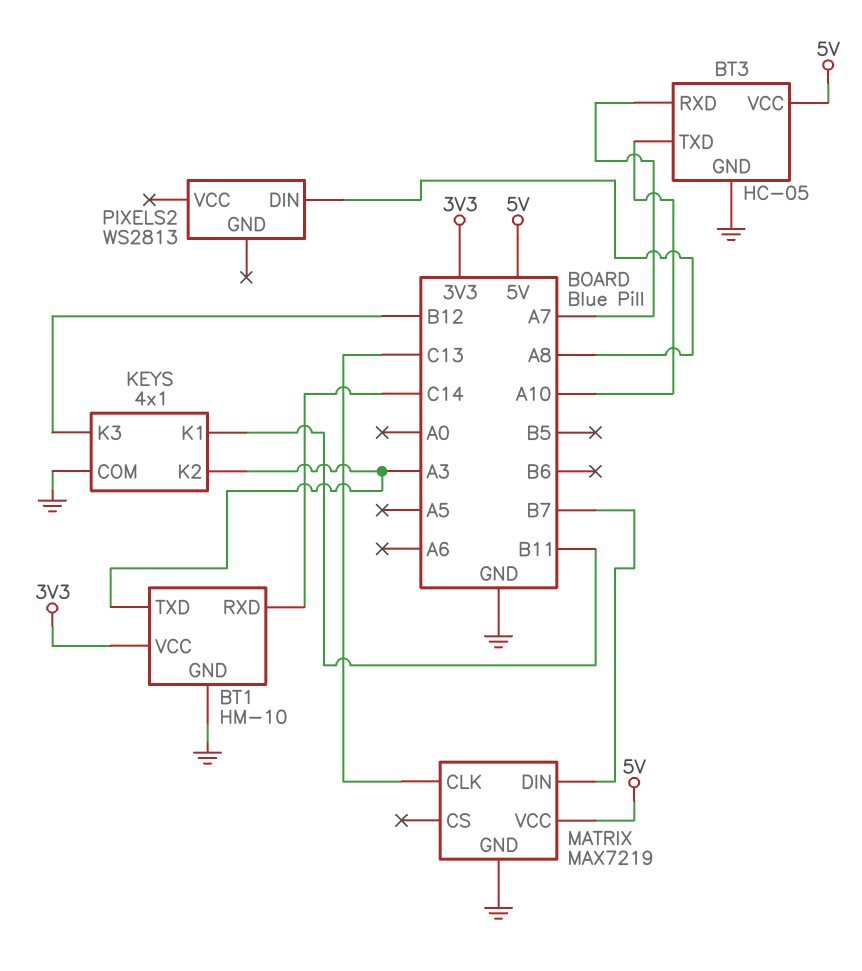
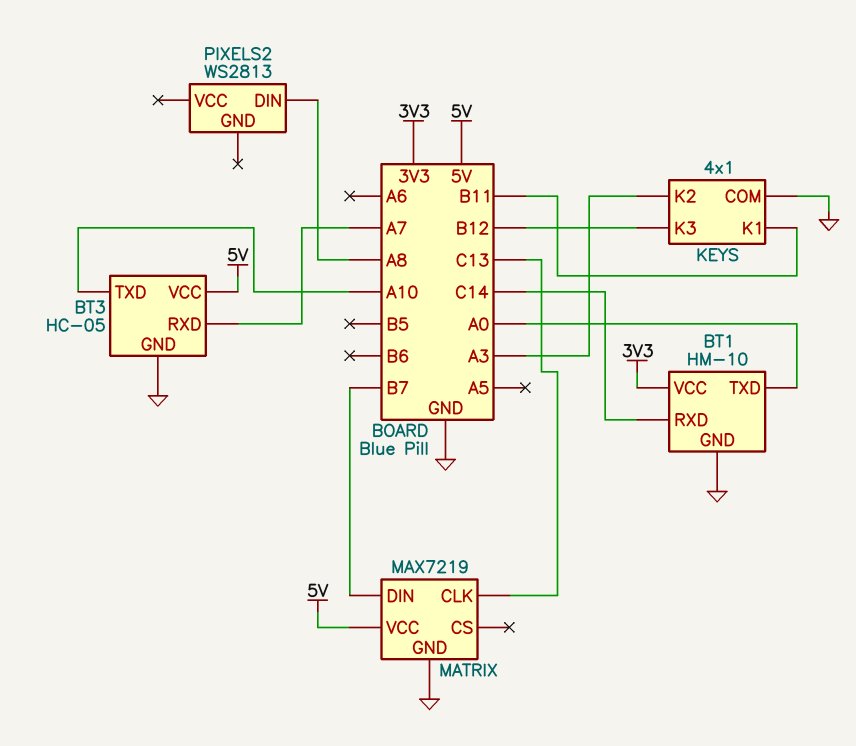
BT1 pin TXD: A3 -> A0

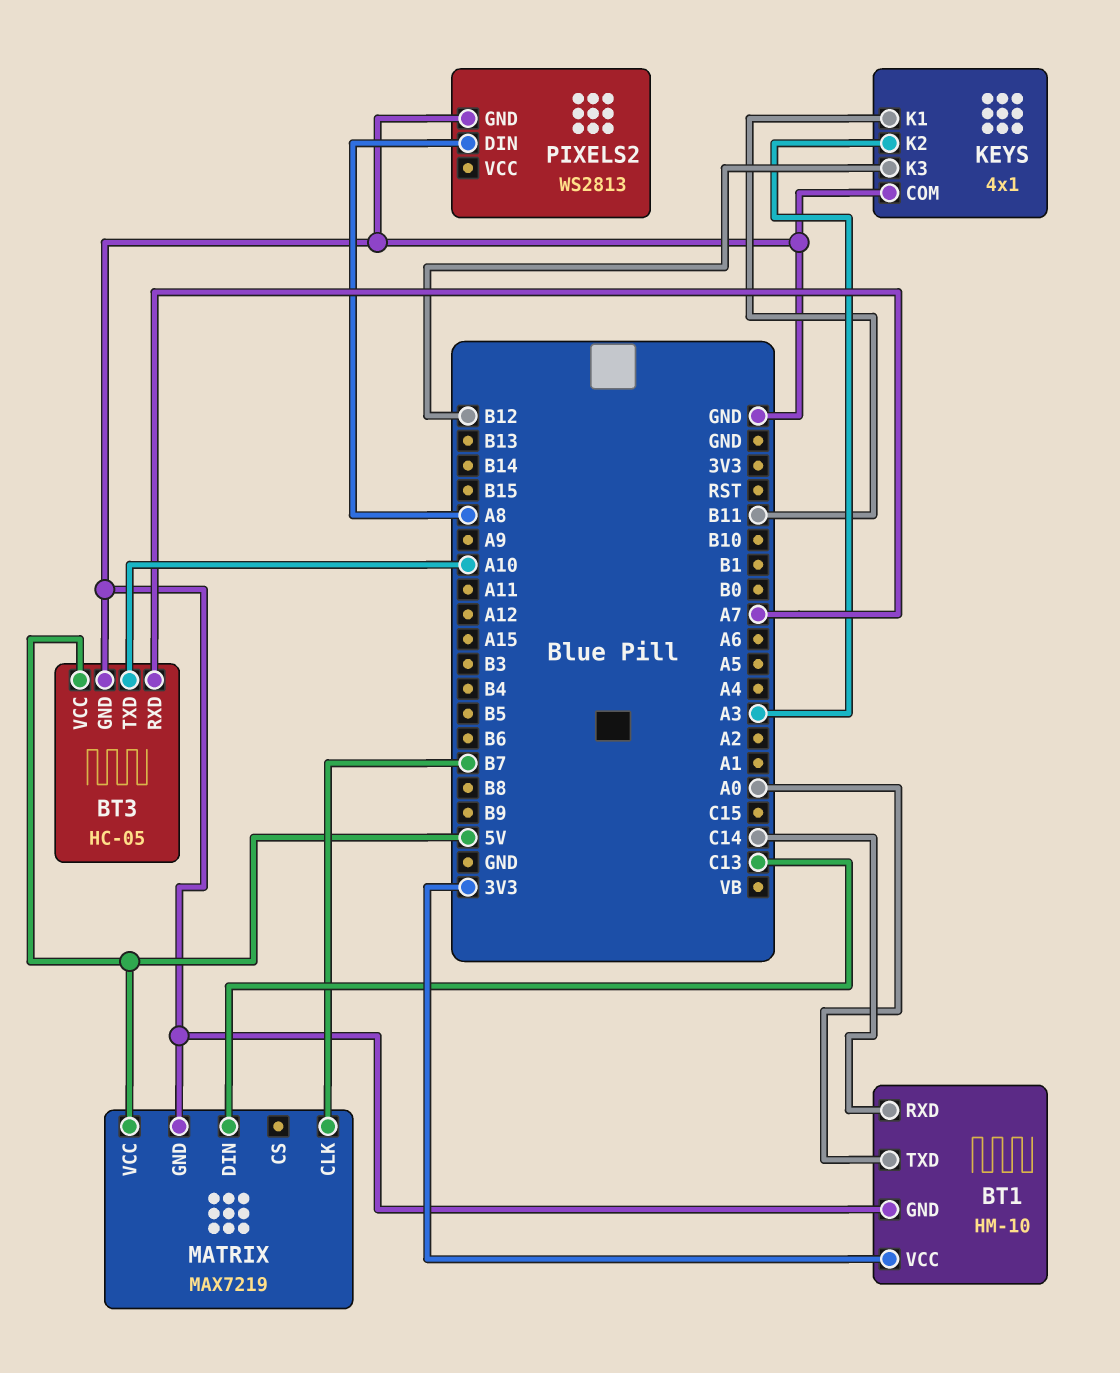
MATRIX pin CLK: C13 -> B7
MATRIX pin DIN: B7 -> C13
PIXELS2 pin GND: none -> GND

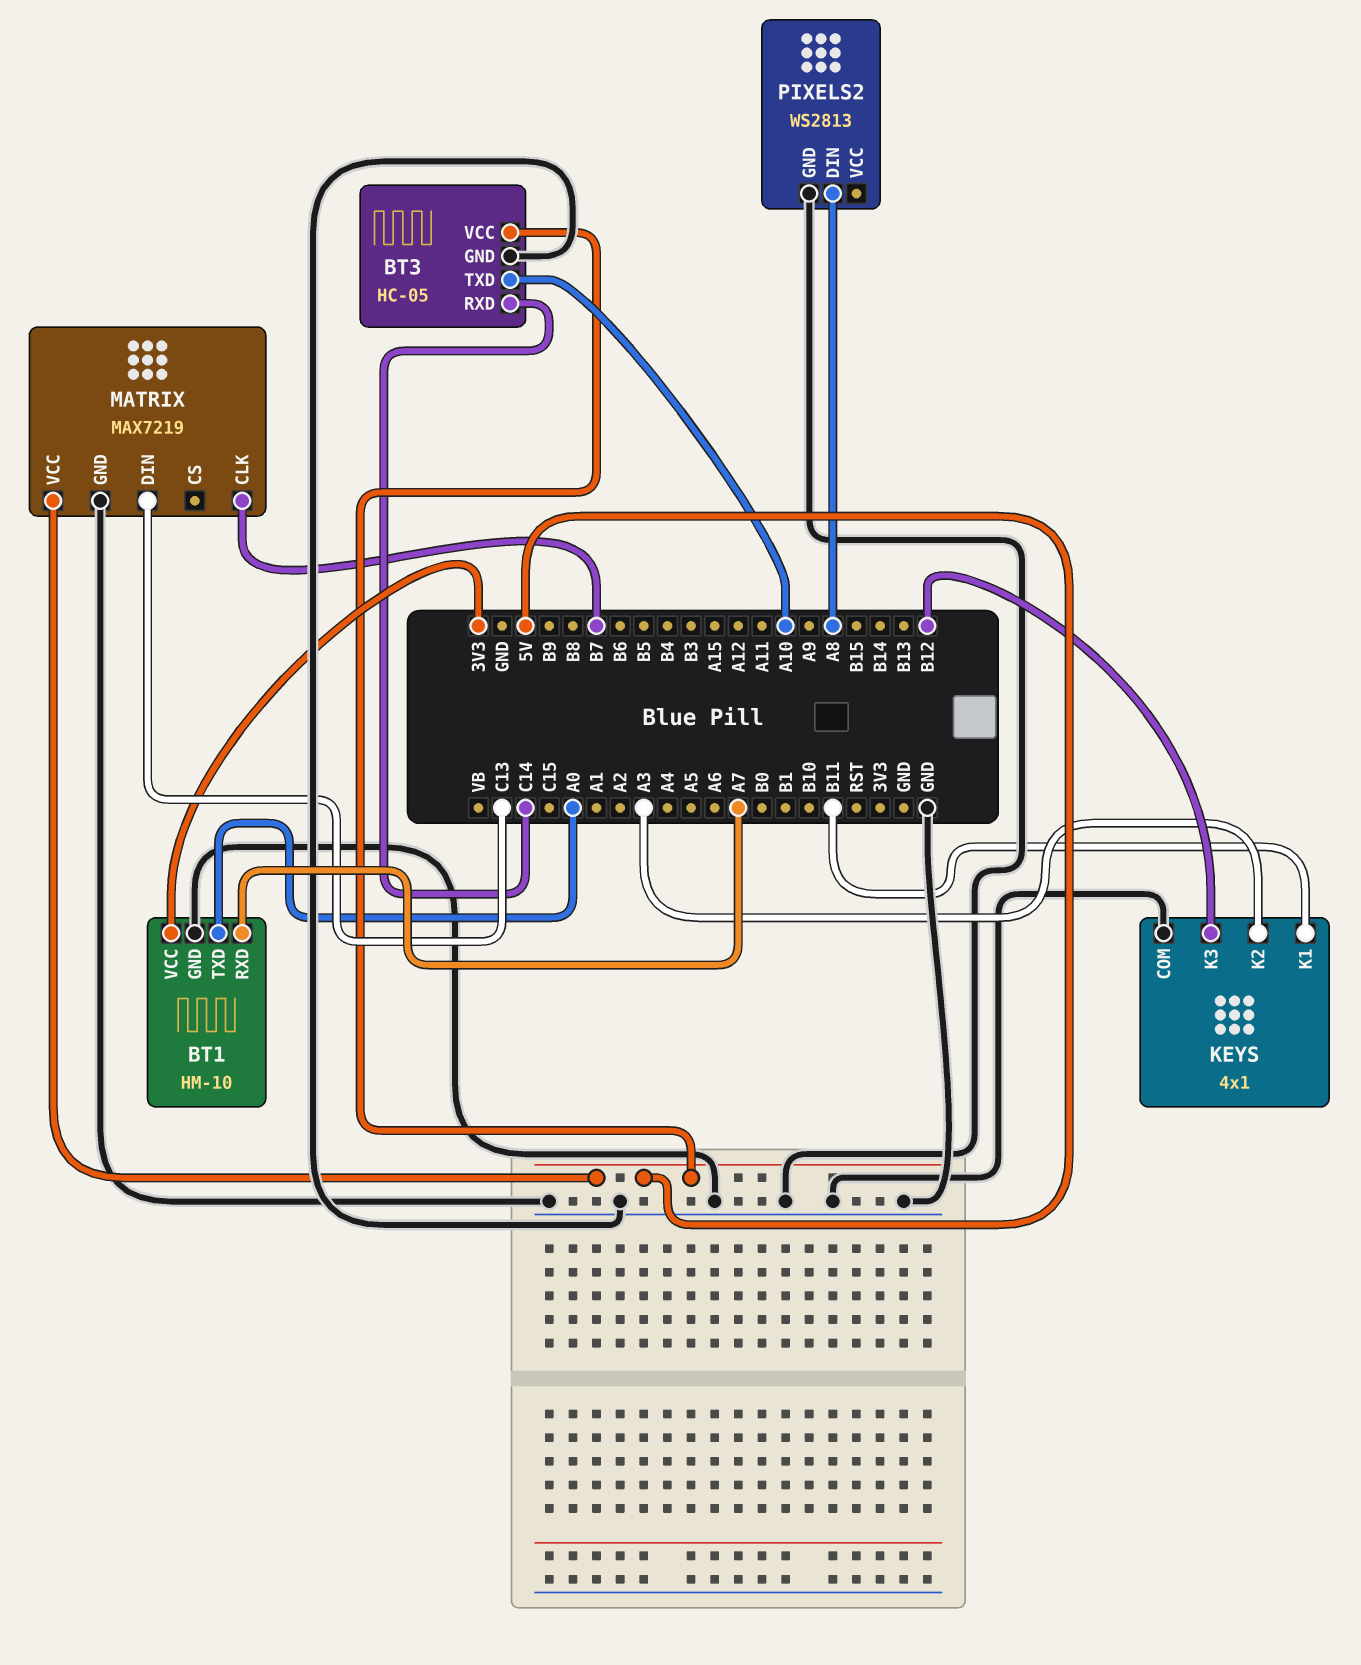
BT1 pin RXD: C14 -> A7
BT3 pin RXD: A7 -> C14

